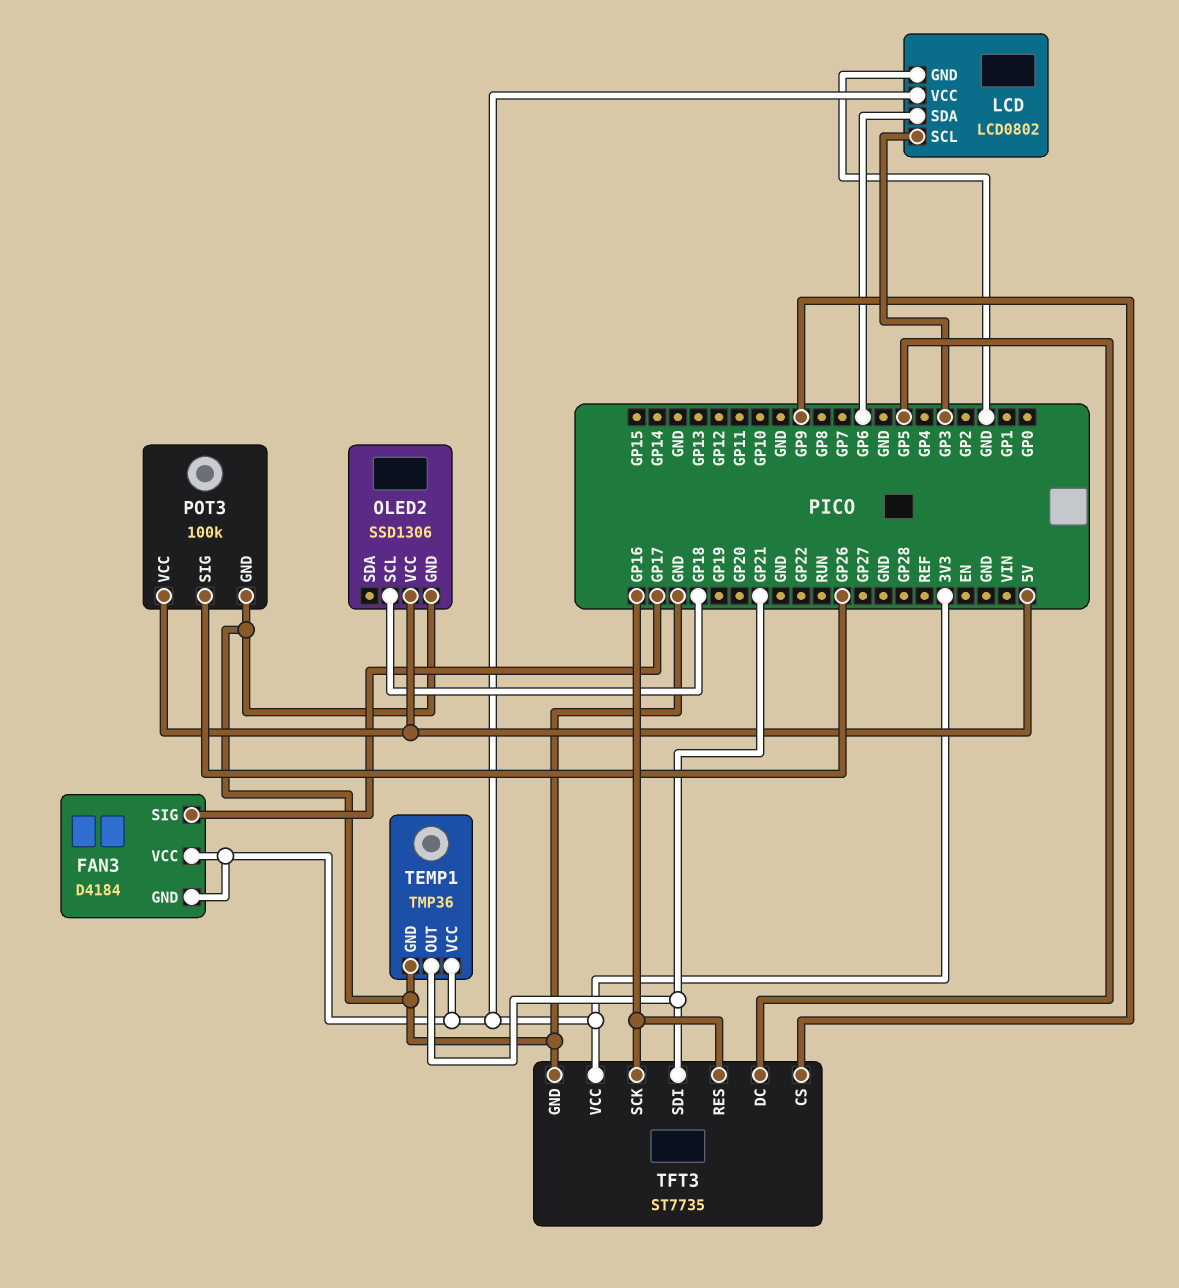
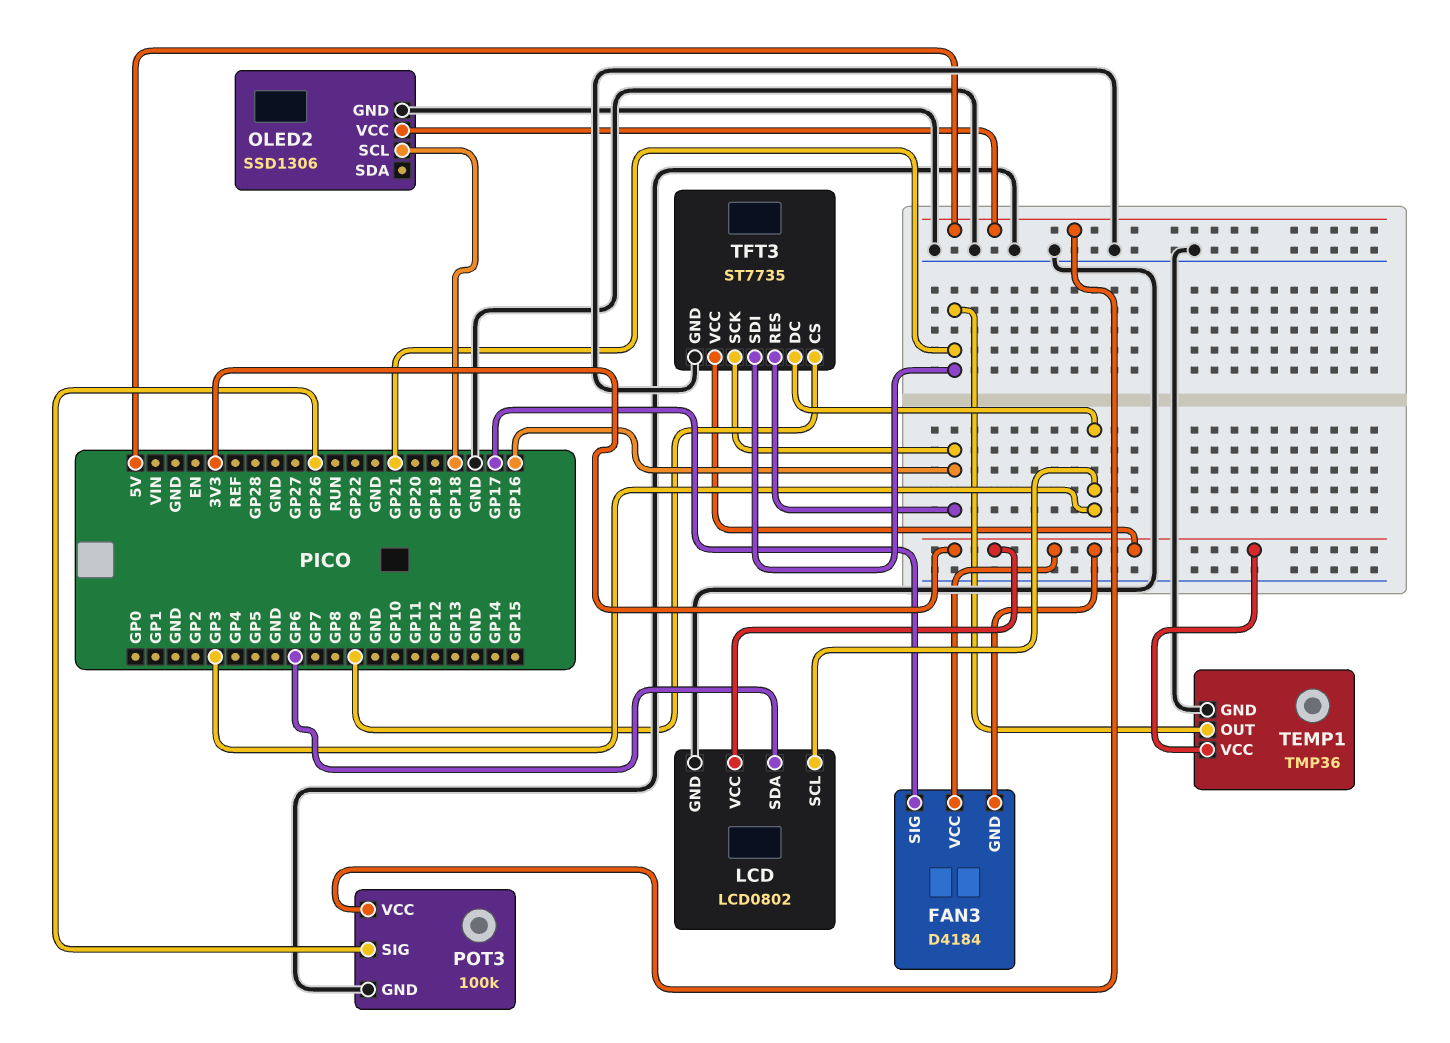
TFT3 pin DC: GP5 -> GP3

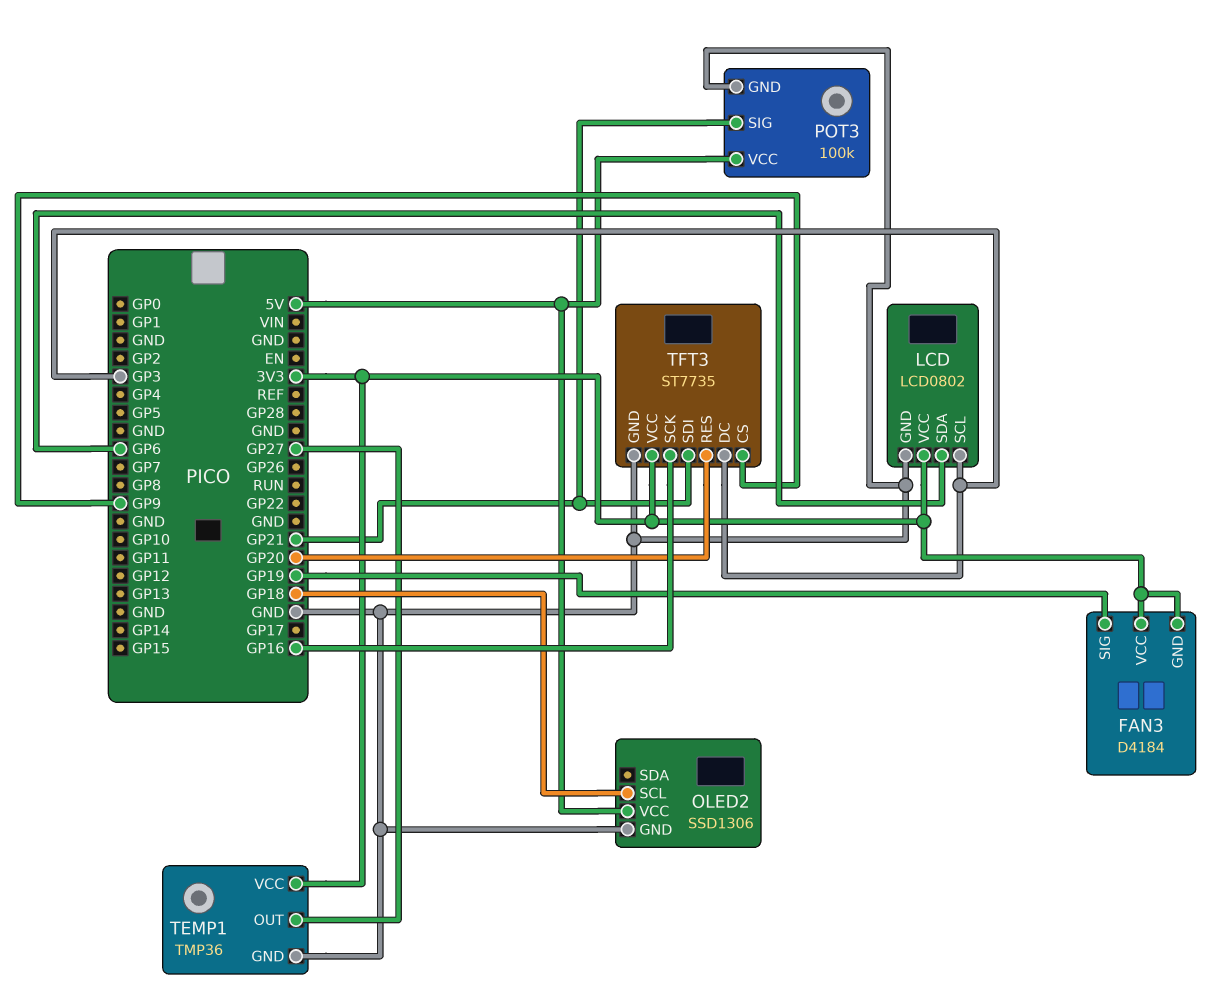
FAN3 pin SIG: GP17 -> GP19
POT3 pin SIG: GP26 -> GP21
TEMP1 pin OUT: GP21 -> GP27
TFT3 pin RES: GP16 -> GP20

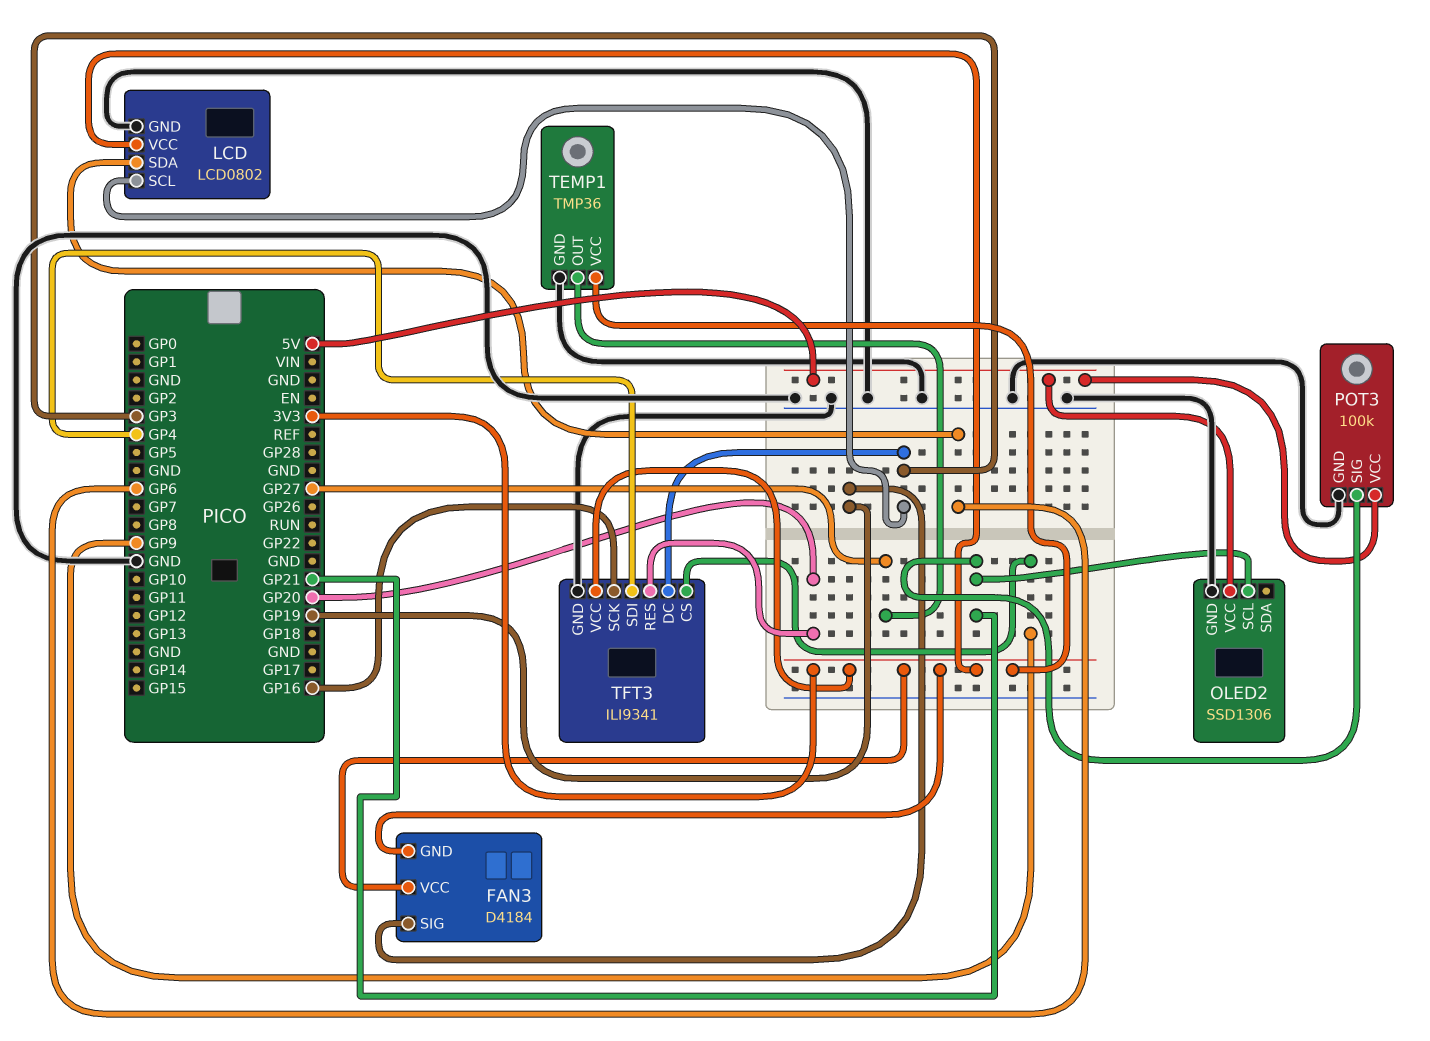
OLED2 pin SCL: GP18 -> GP21
TFT3: ST7735 -> ILI9341
TFT3 pin SDI: GP21 -> GP4

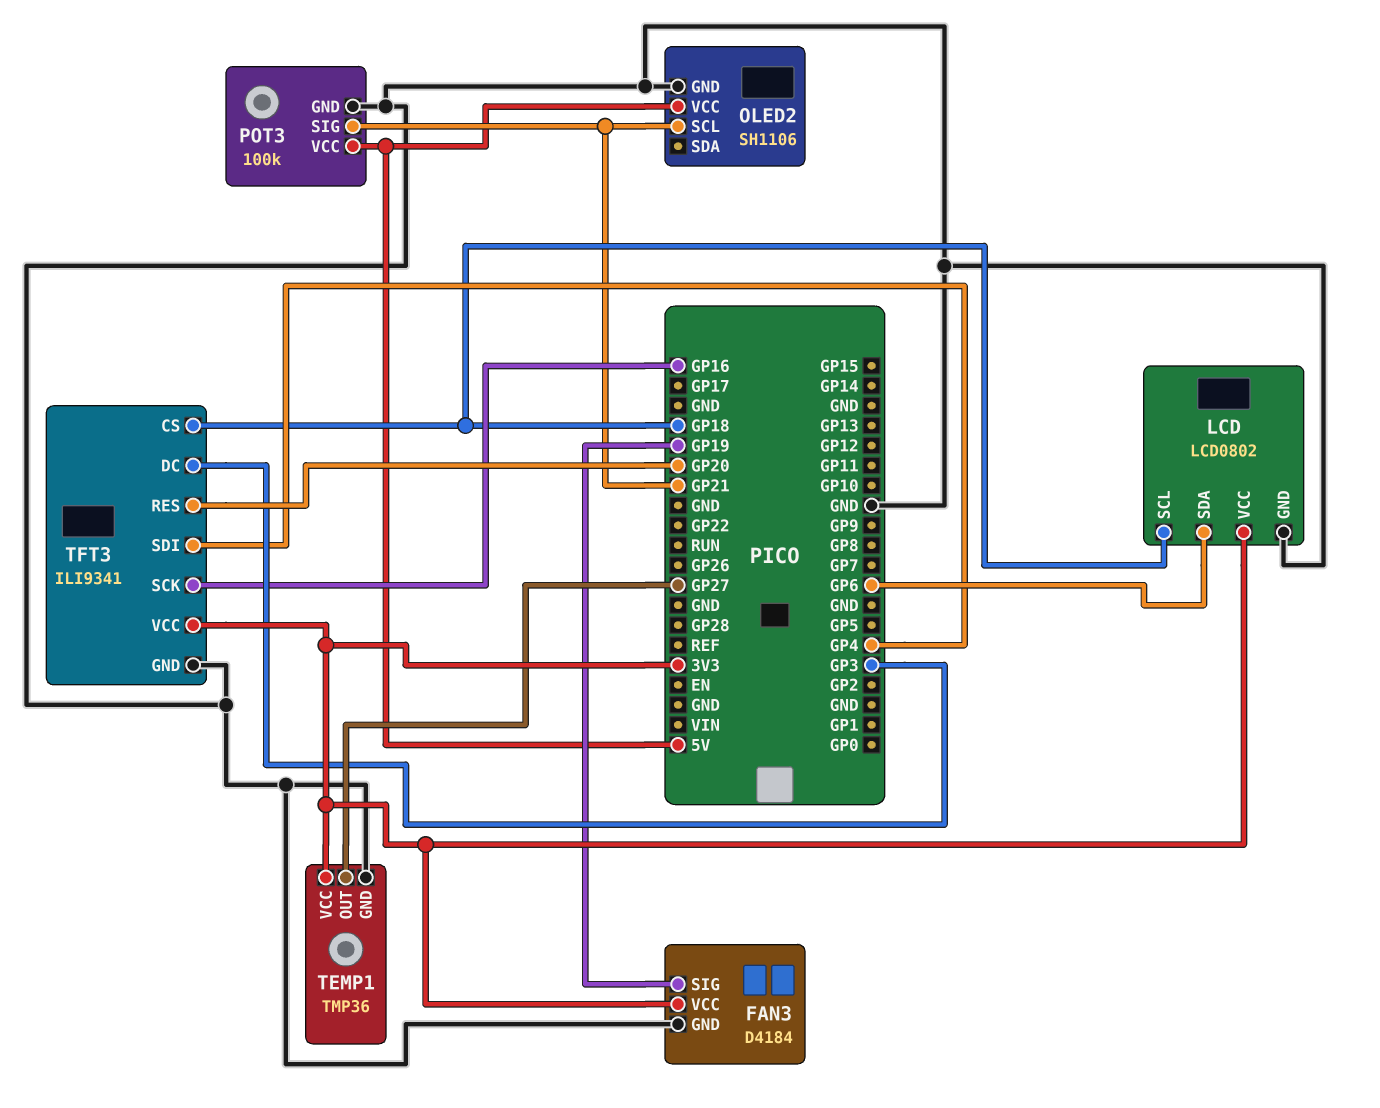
FAN3 pin GND: 3V3 -> GND
LCD pin SCL: GP3 -> GP18
OLED2: SSD1306 -> SH1106
TFT3 pin CS: GP9 -> GP18

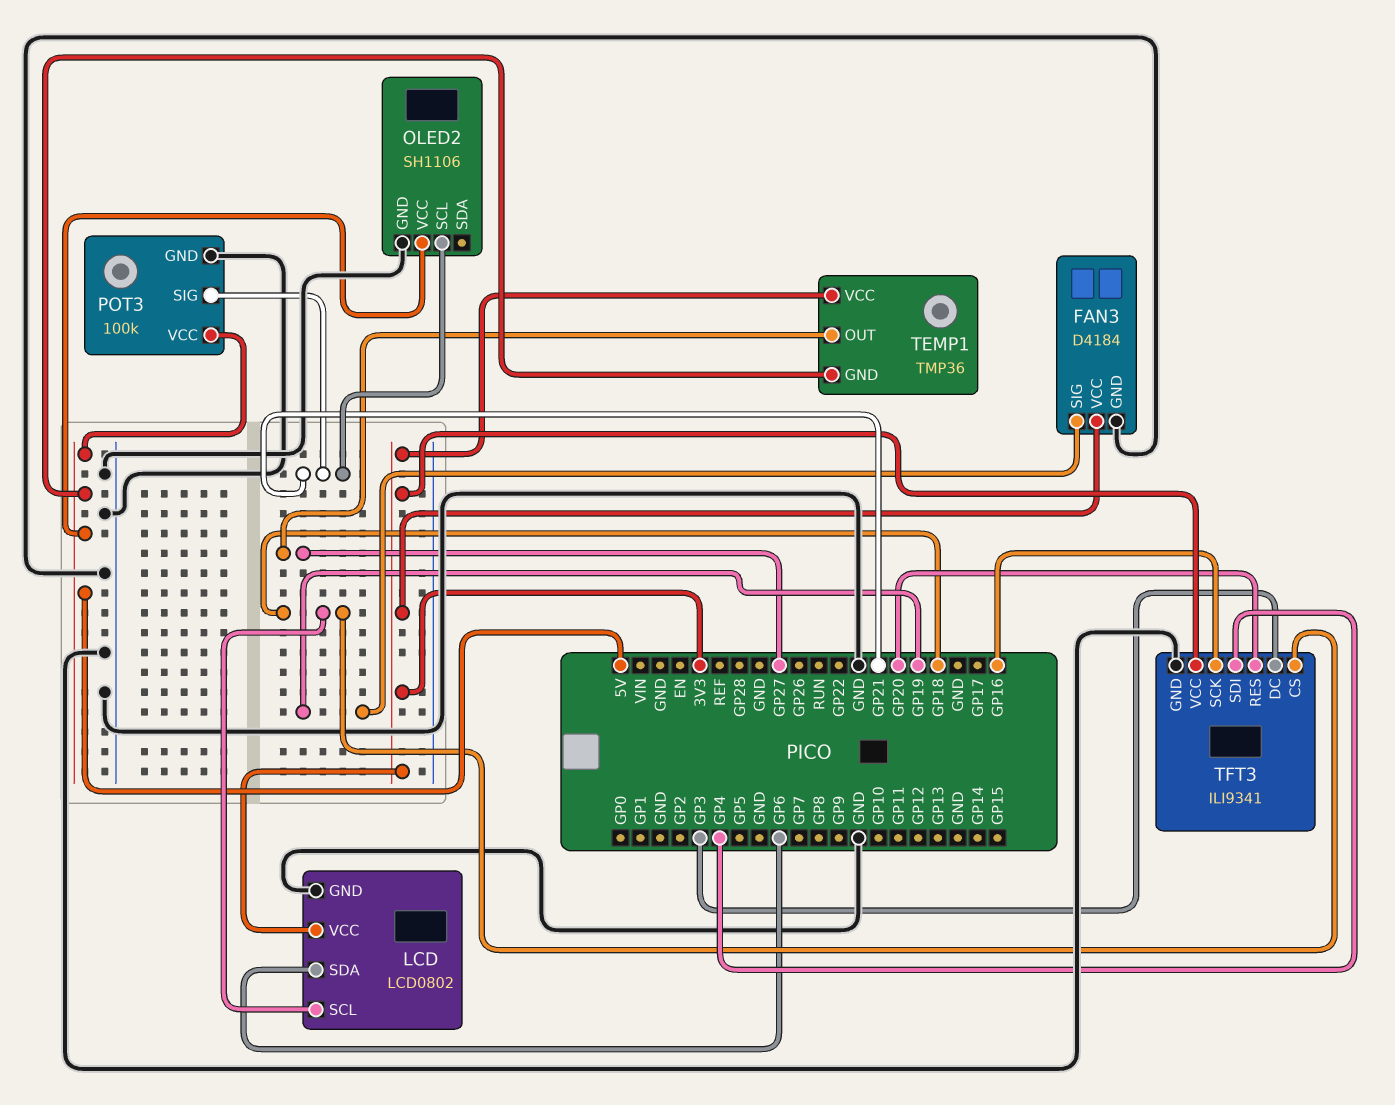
TEMP1 pin GND: GND -> 5V

